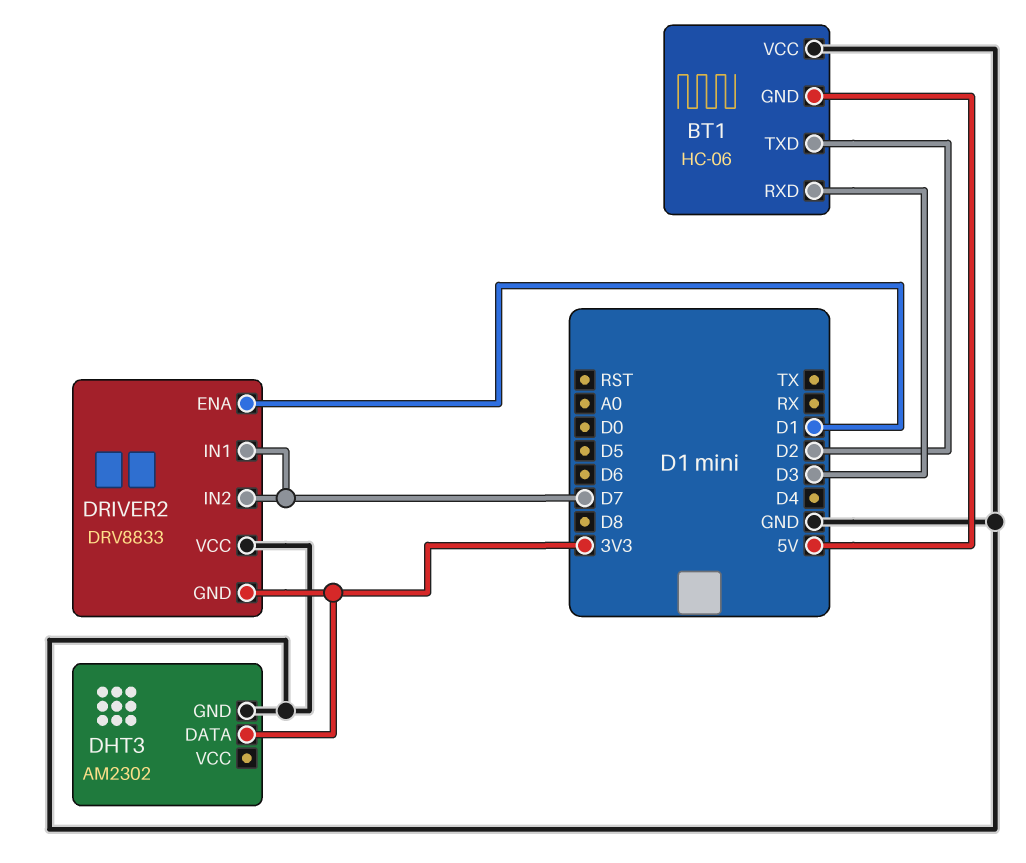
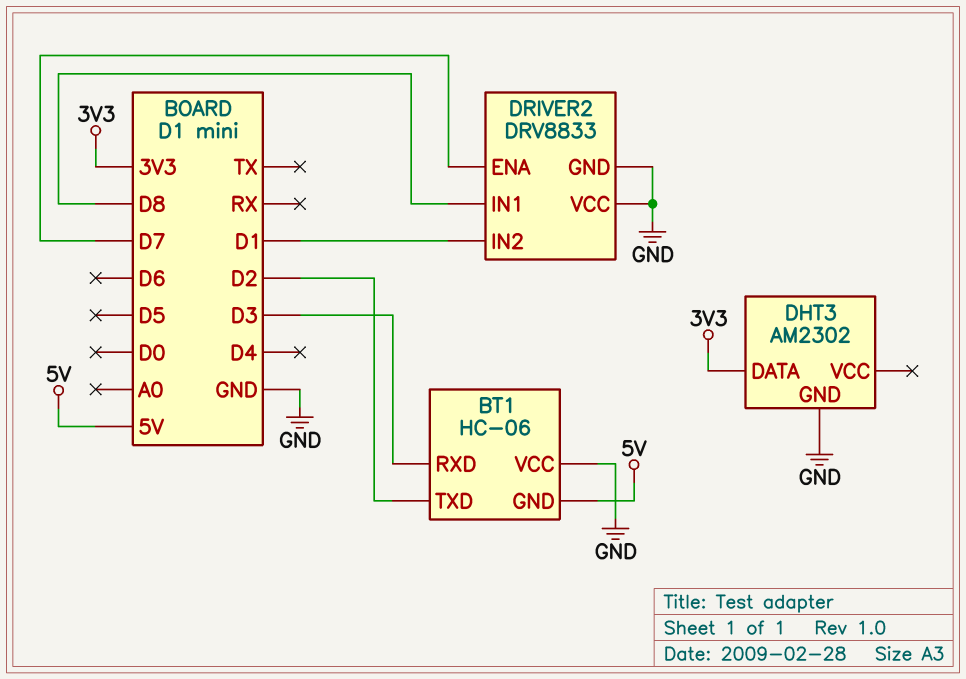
DRIVER2 pin ENA: D1 -> D7
DRIVER2 pin GND: 3V3 -> GND
DRIVER2 pin IN1: D7 -> D8
DRIVER2 pin IN2: D7 -> D1

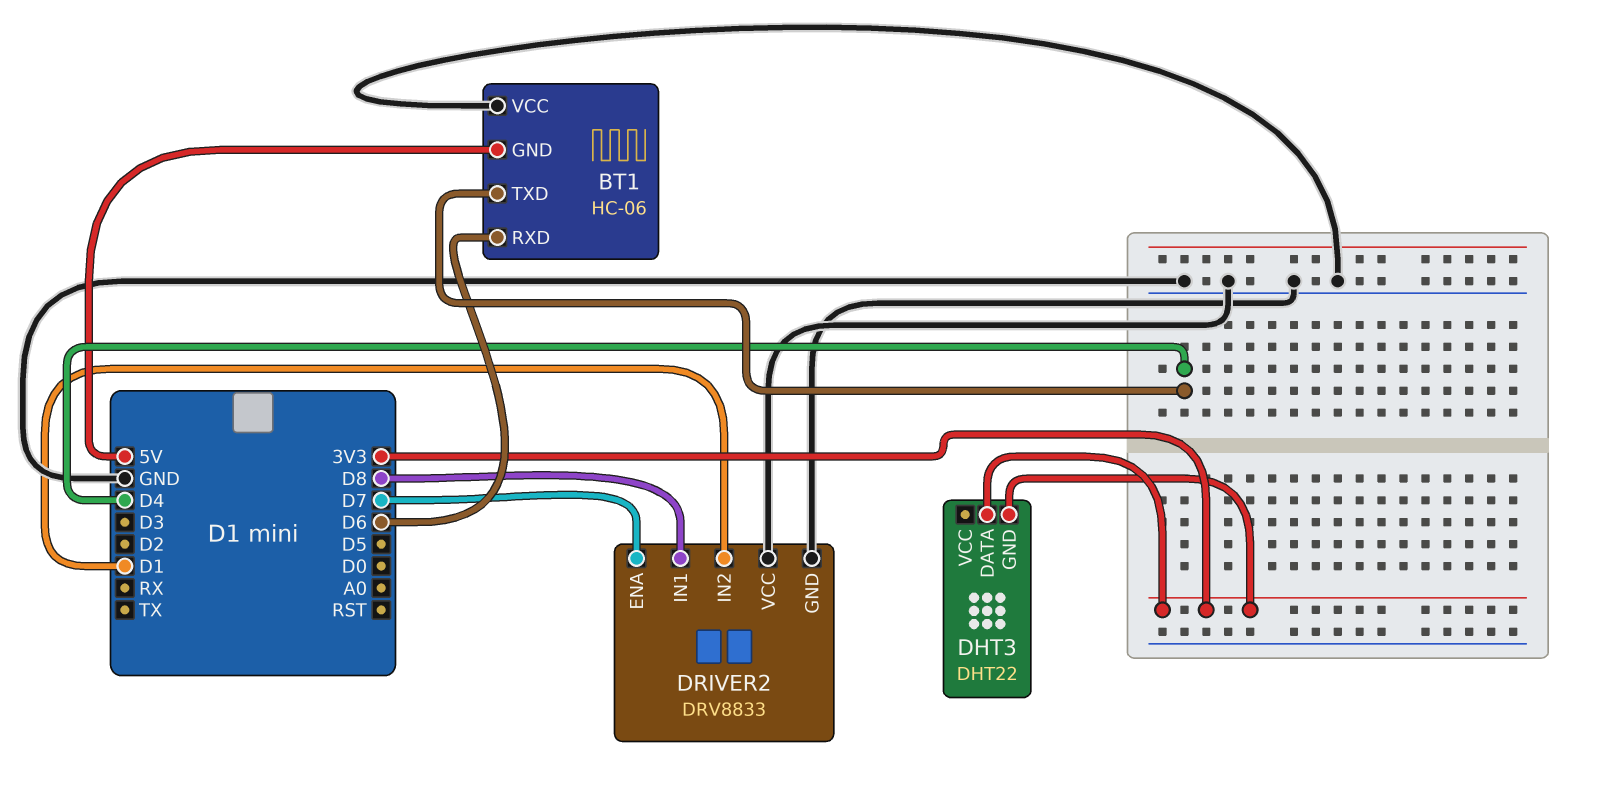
BT1 pin RXD: D3 -> D6
BT1 pin TXD: D2 -> D4
DHT3: AM2302 -> DHT22
DHT3 pin GND: GND -> 3V3

